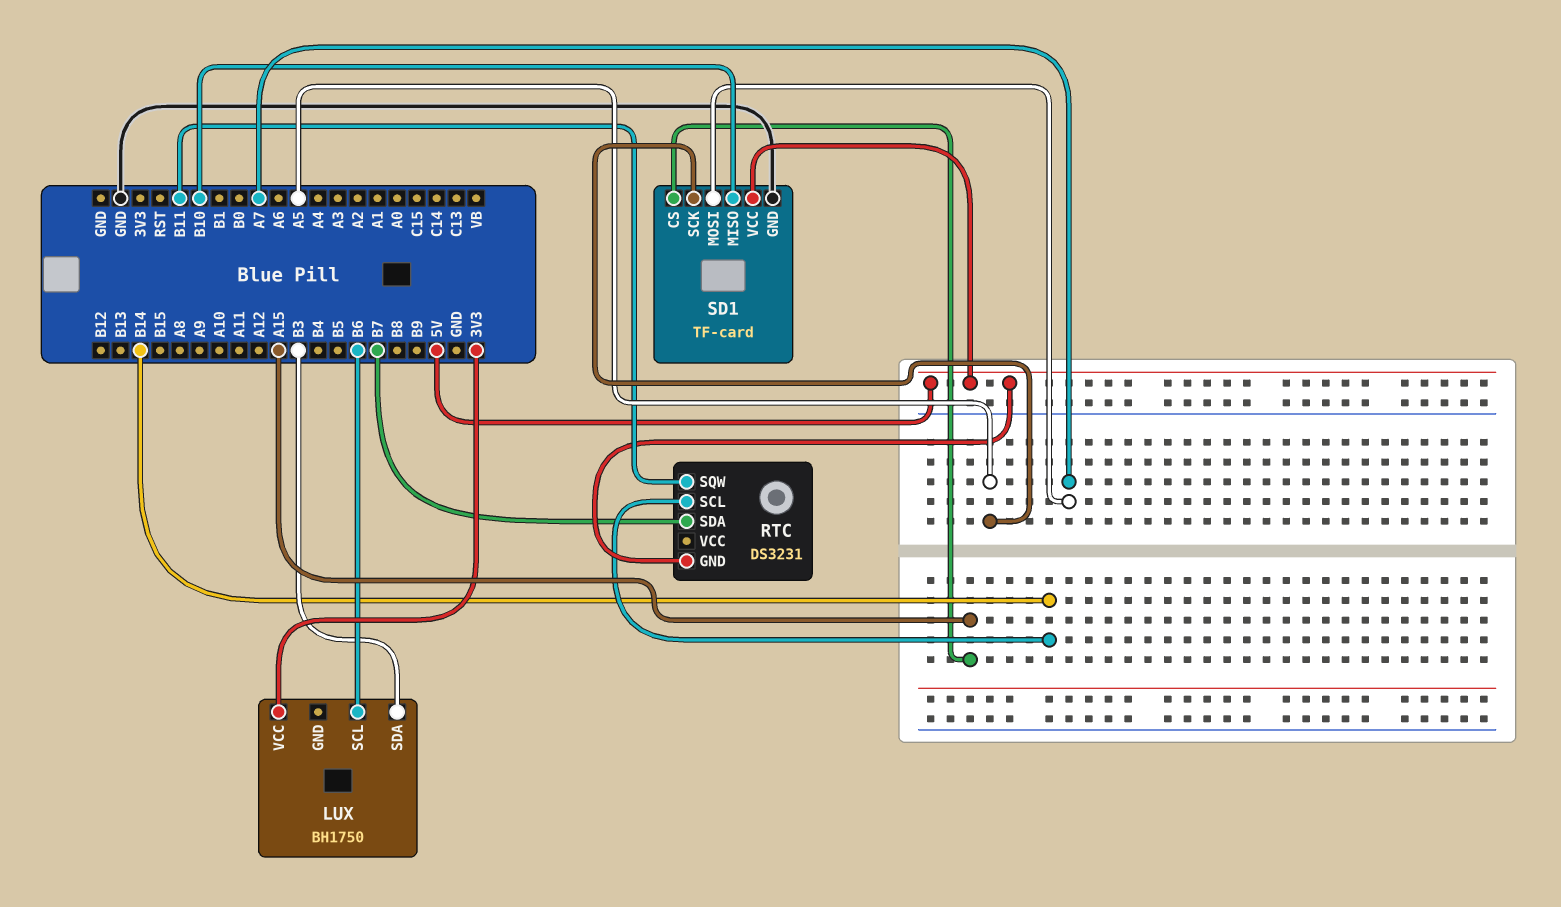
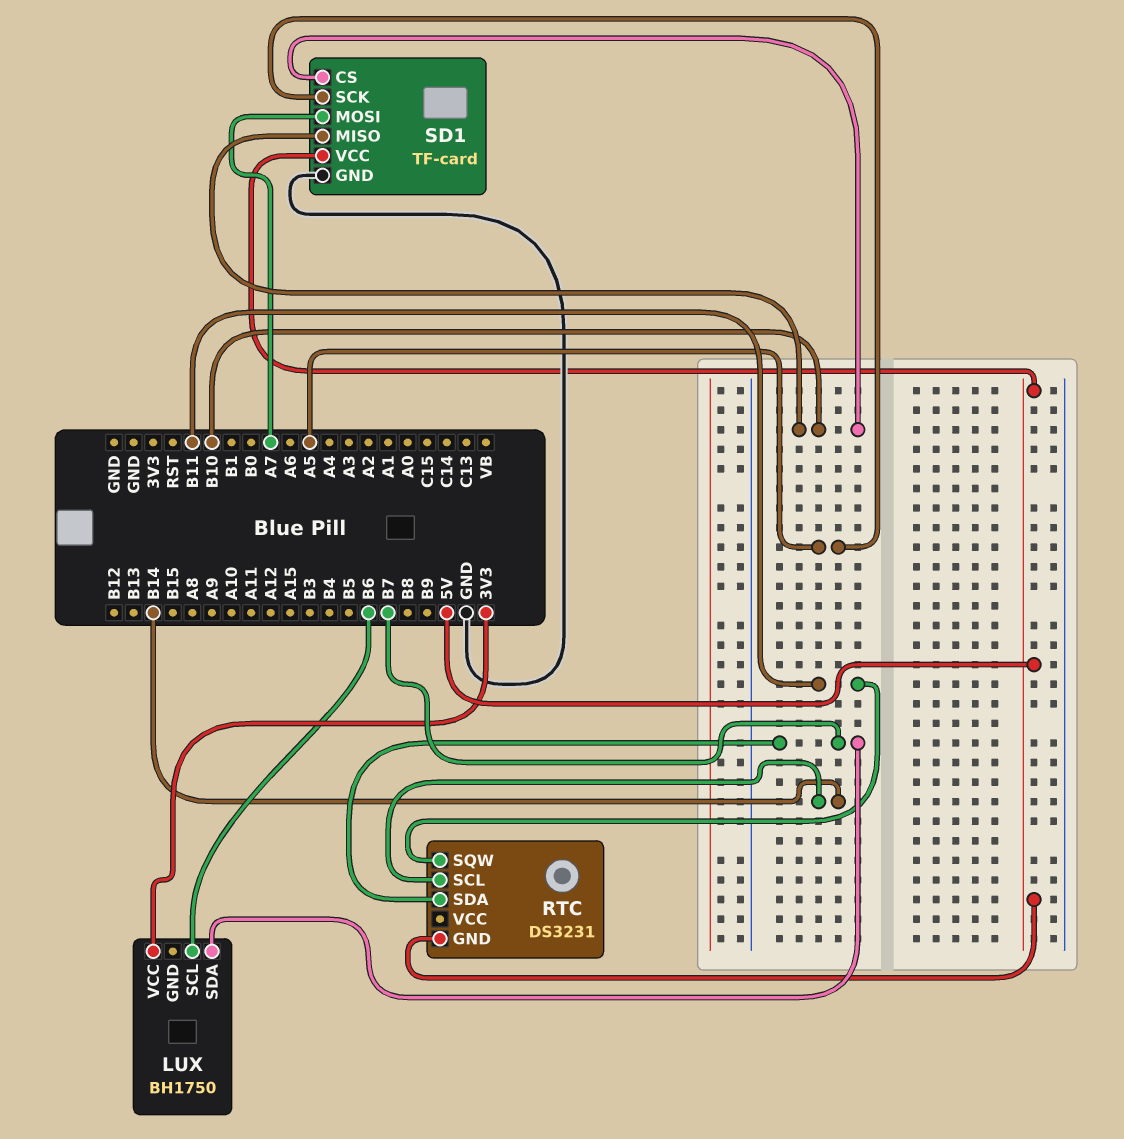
LUX pin SDA: B3 -> B7
SD1 pin CS: A15 -> B10

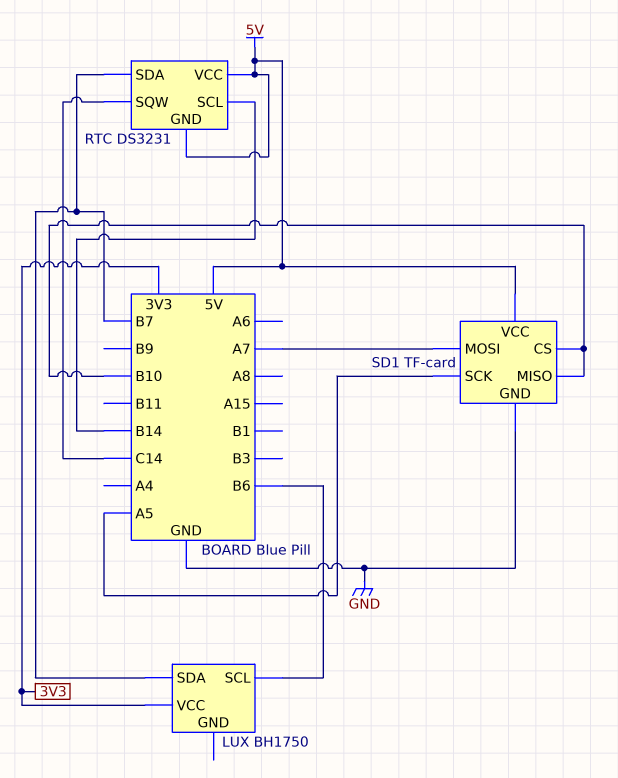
RTC pin SQW: B11 -> C14
RTC pin VCC: none -> 5V

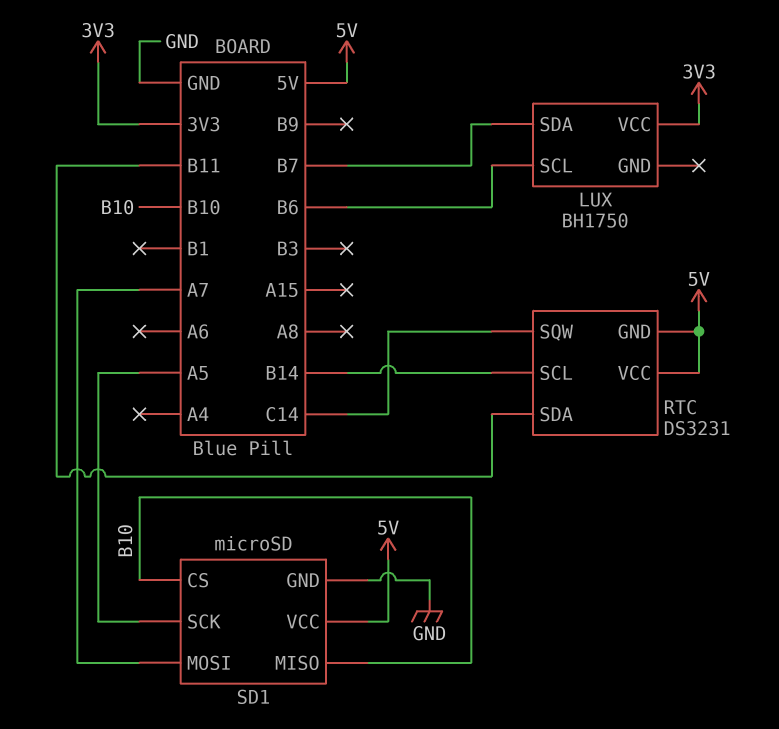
RTC pin SDA: B7 -> B11
SD1: TF-card -> microSD

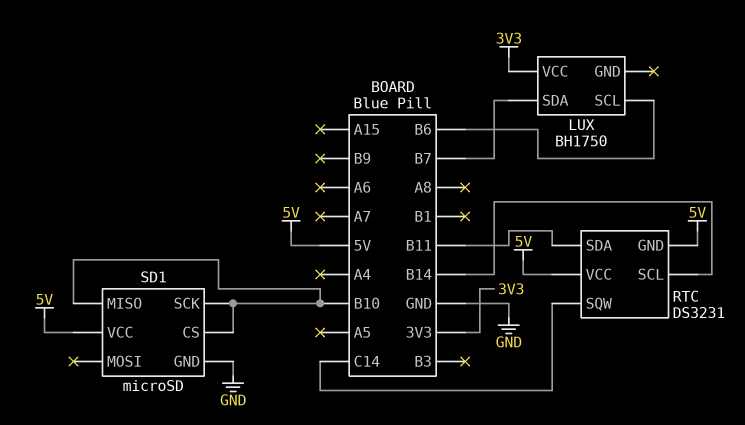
SD1 pin MOSI: A7 -> none
SD1 pin SCK: A5 -> B10

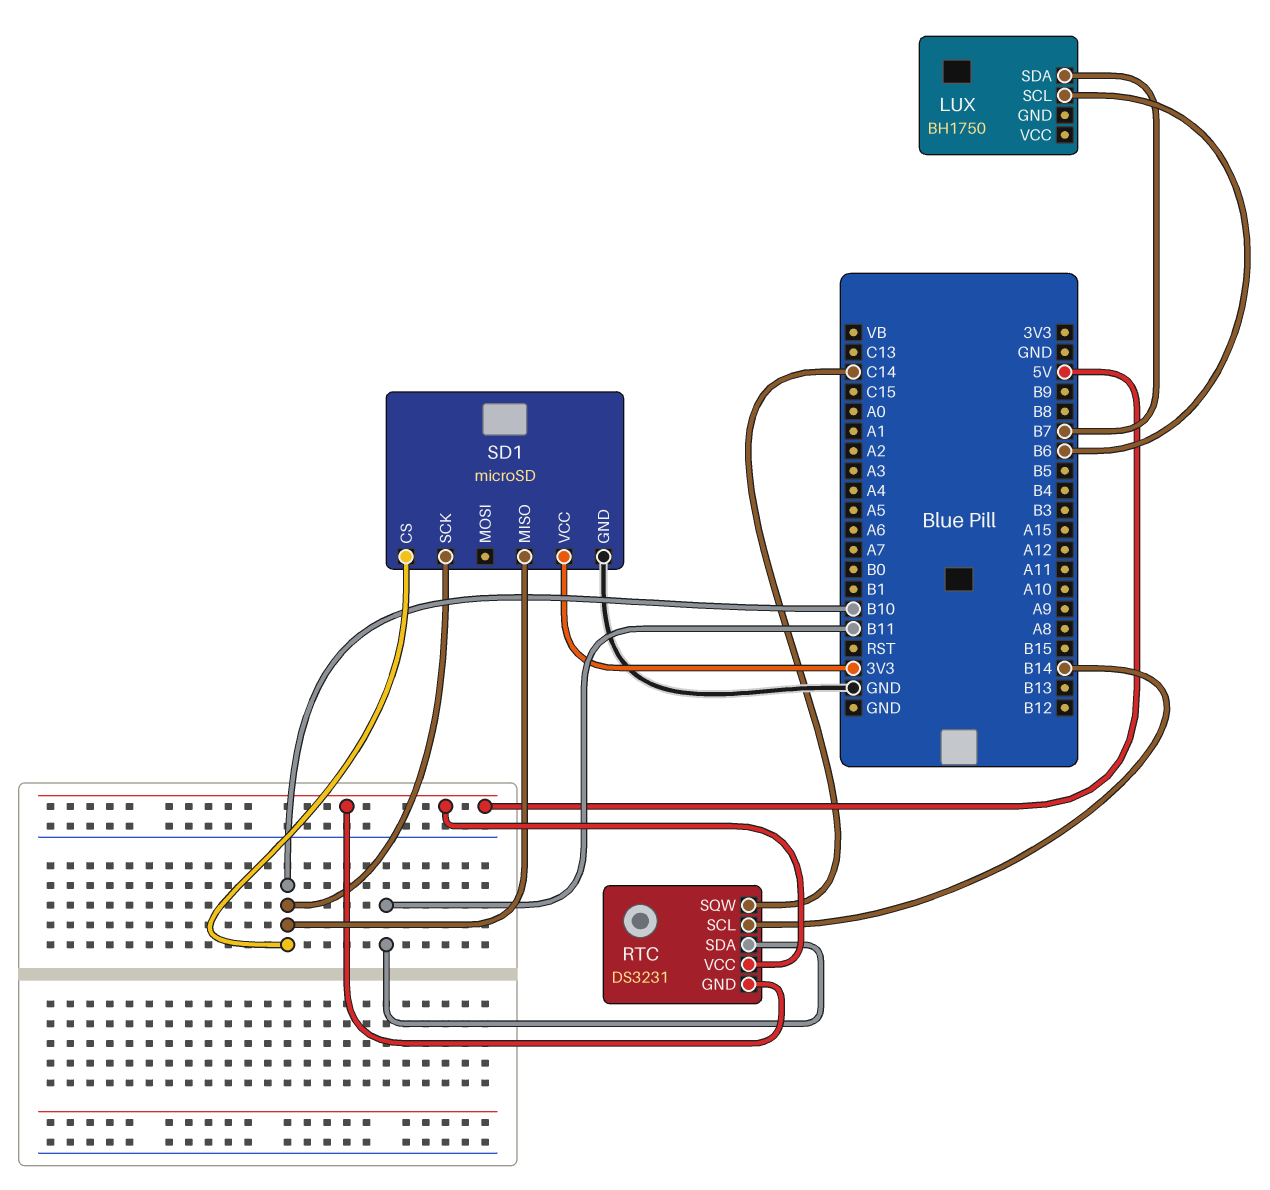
LUX pin VCC: 3V3 -> none
SD1 pin VCC: 5V -> 3V3

